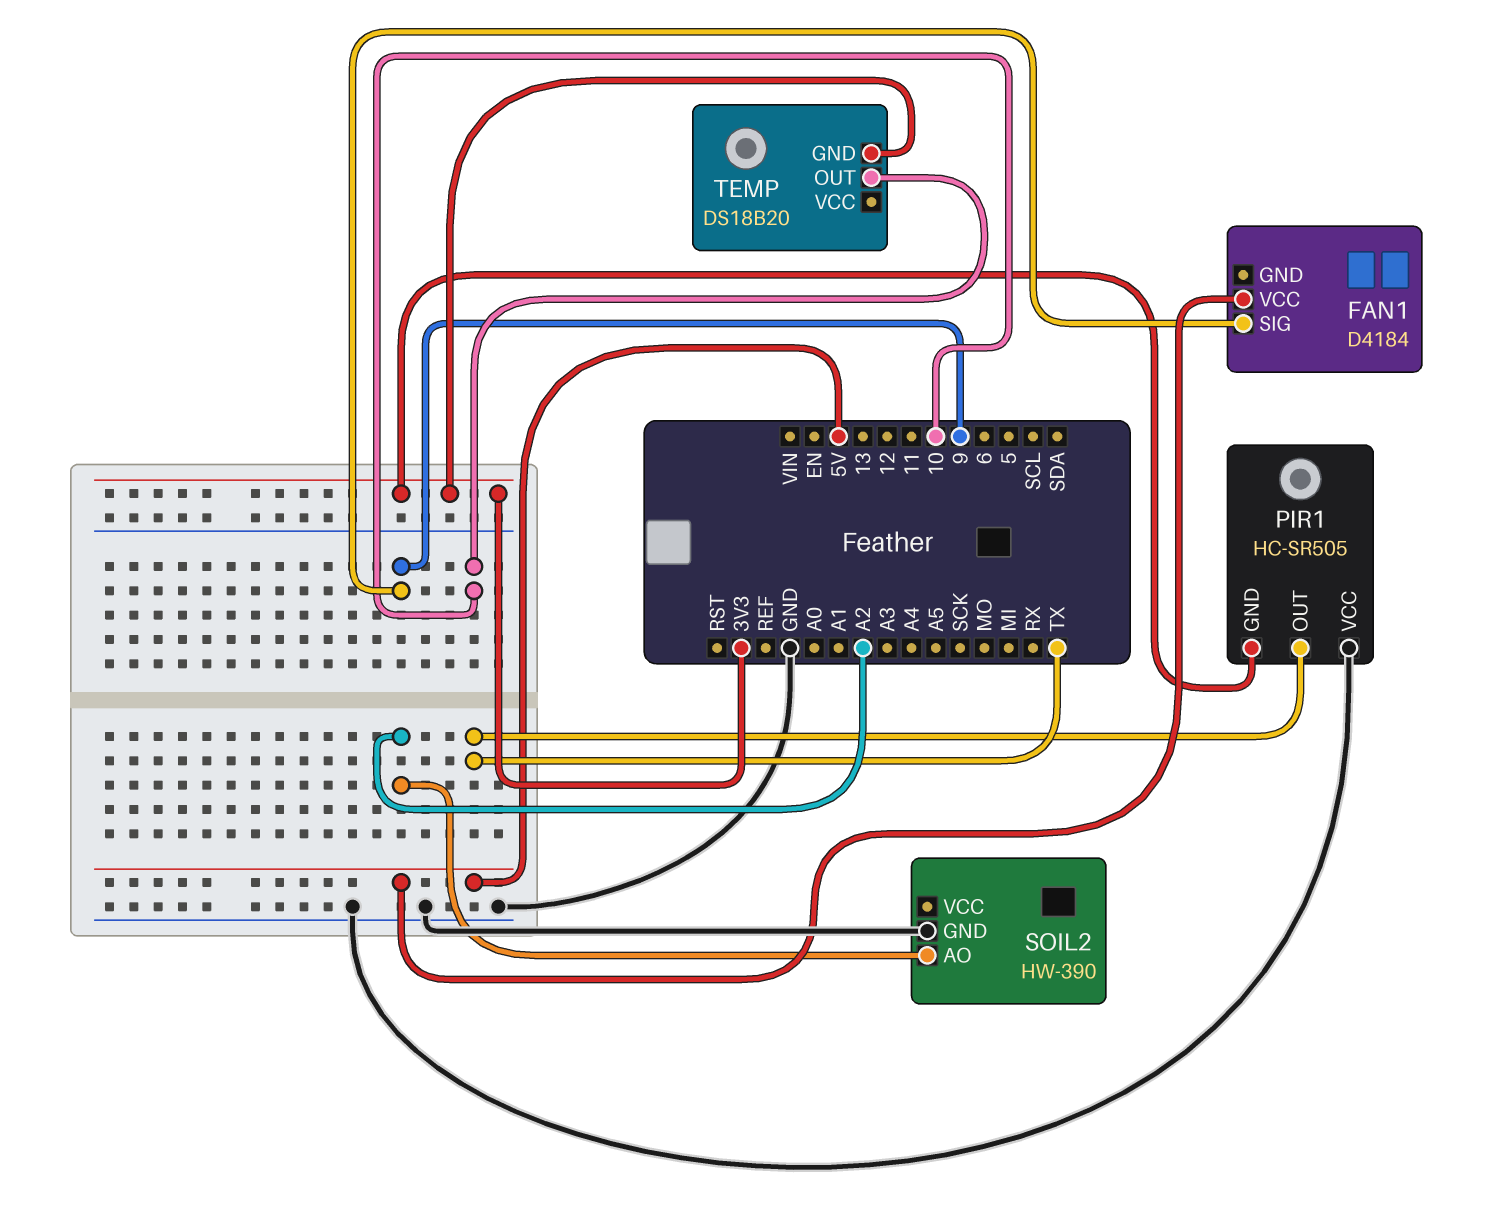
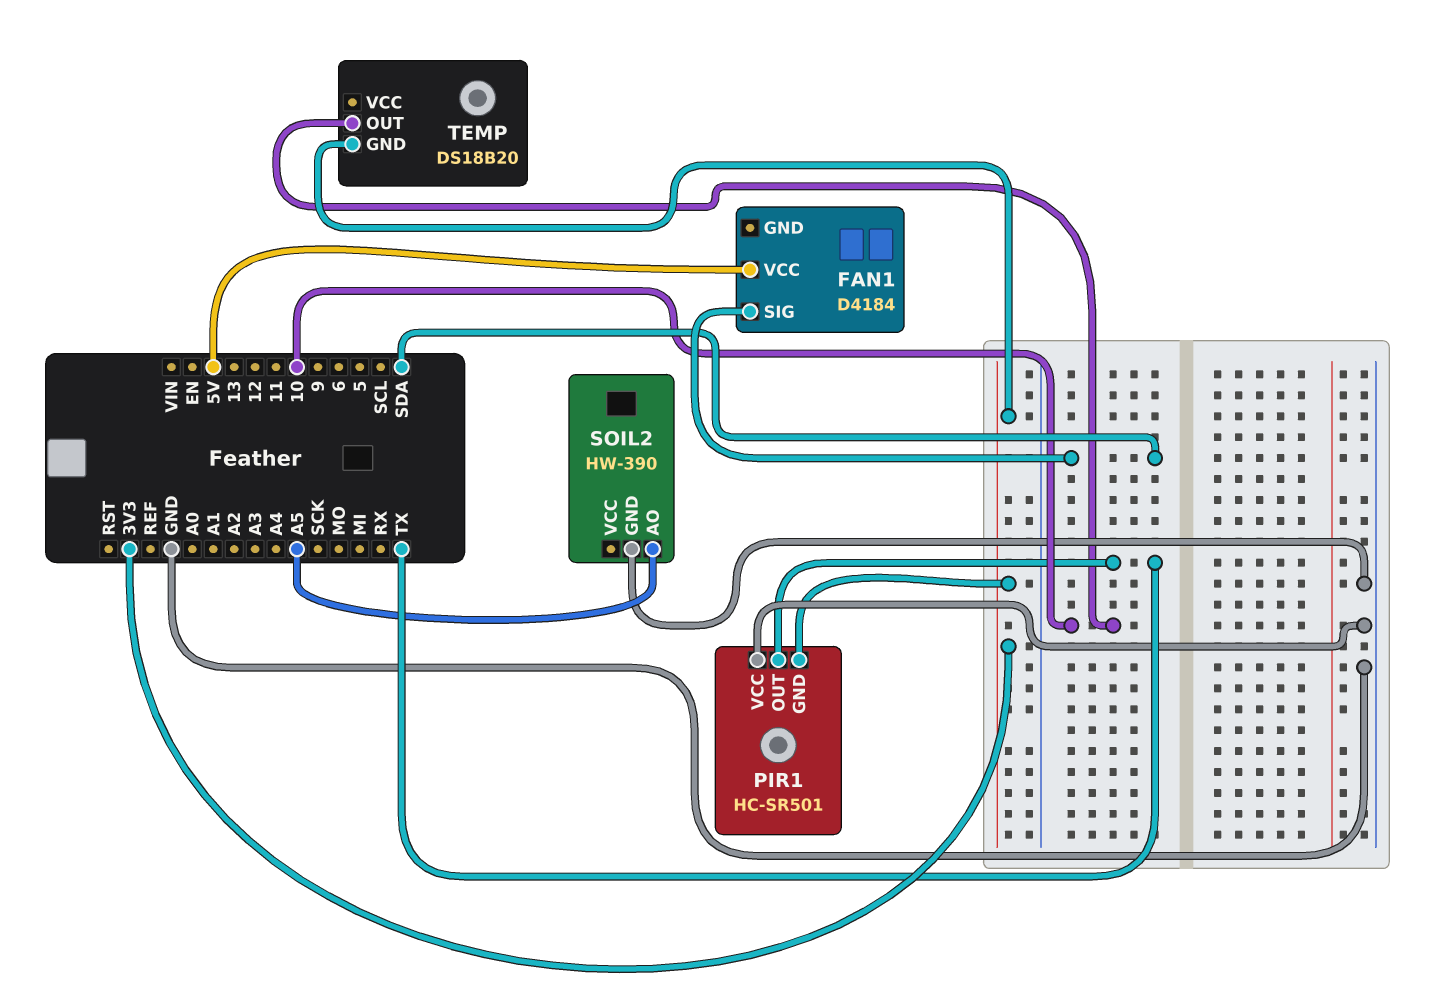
FAN1 pin SIG: 9 -> SDA
PIR1: HC-SR505 -> HC-SR501
SOIL2 pin AO: A2 -> A5

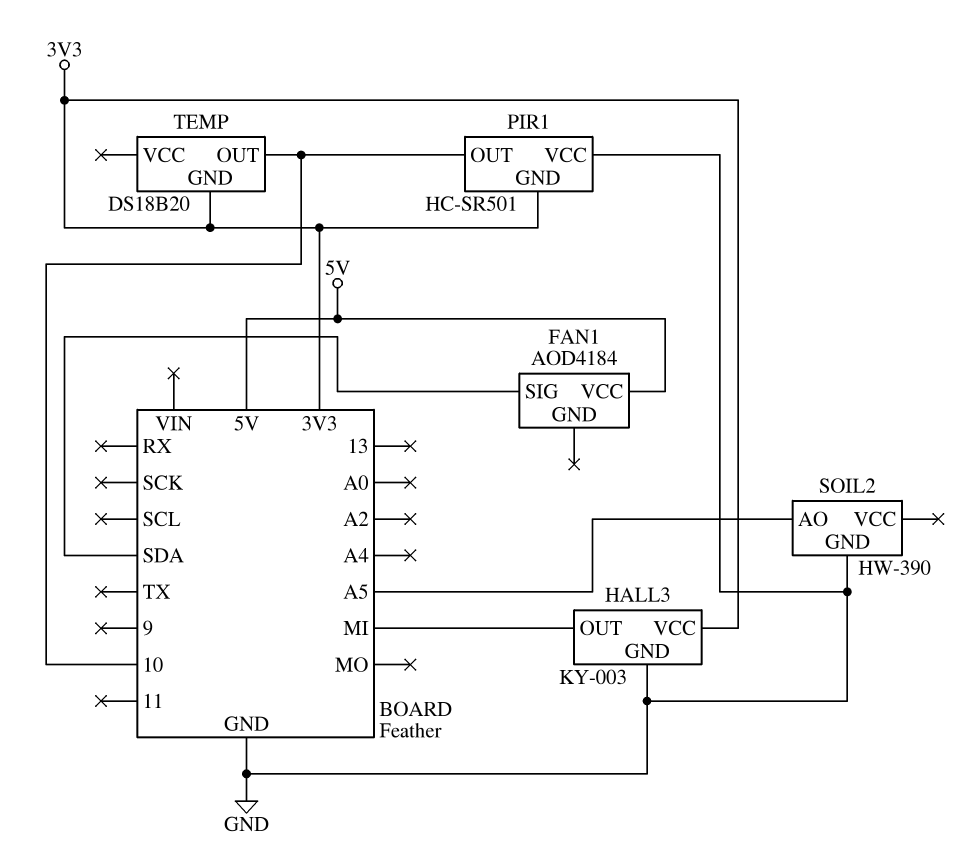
FAN1: D4184 -> AOD4184
HALL3: none -> KY-003
HALL3 pin GND: none -> GND
HALL3 pin OUT: none -> MI
HALL3 pin VCC: none -> 3V3
PIR1 pin OUT: TX -> 10

